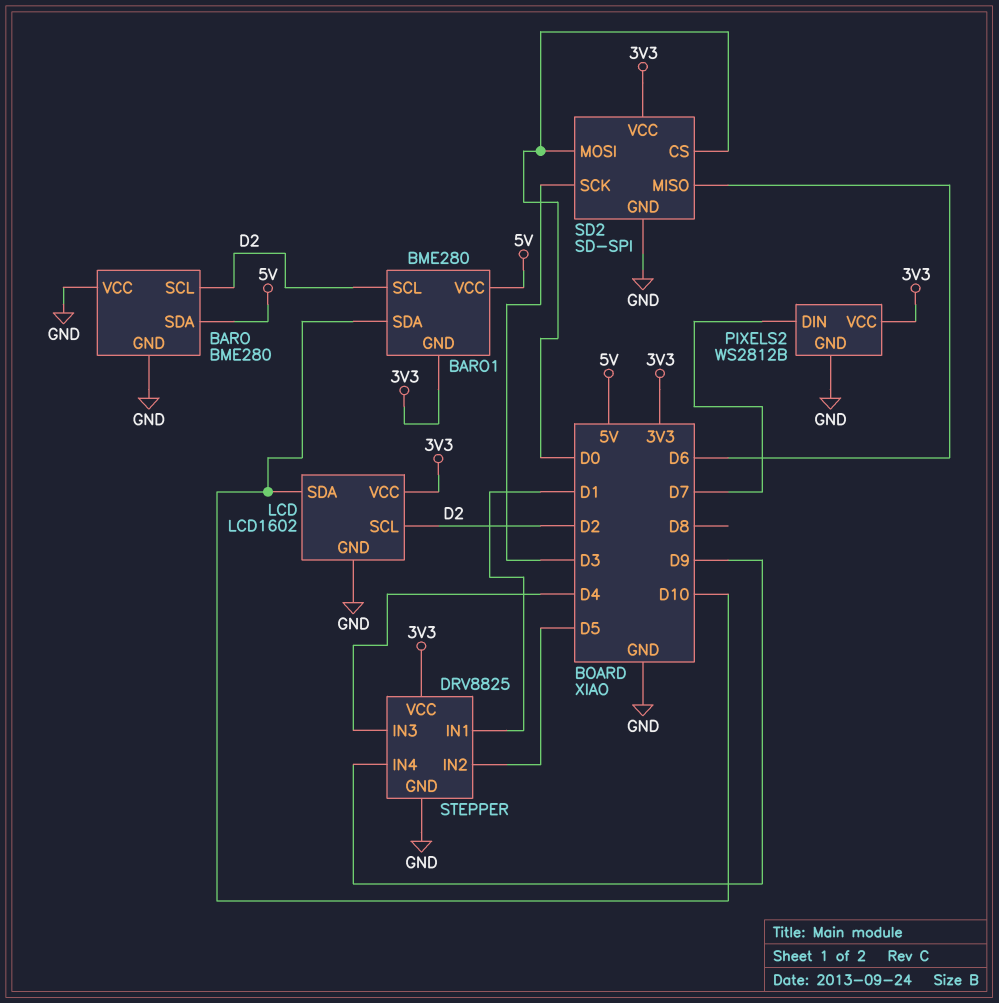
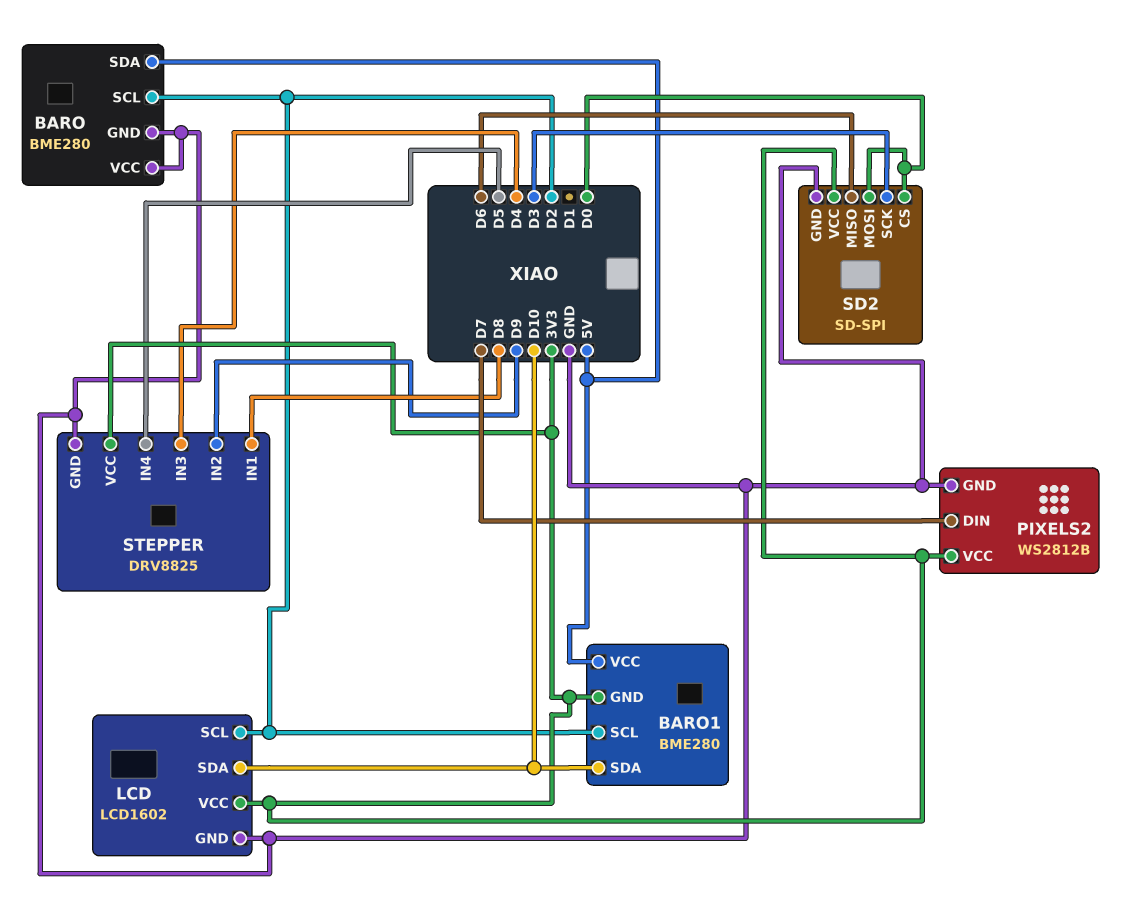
STEPPER pin IN1: D1 -> D8
STEPPER pin IN2: D5 -> D9
STEPPER pin IN4: D9 -> D5

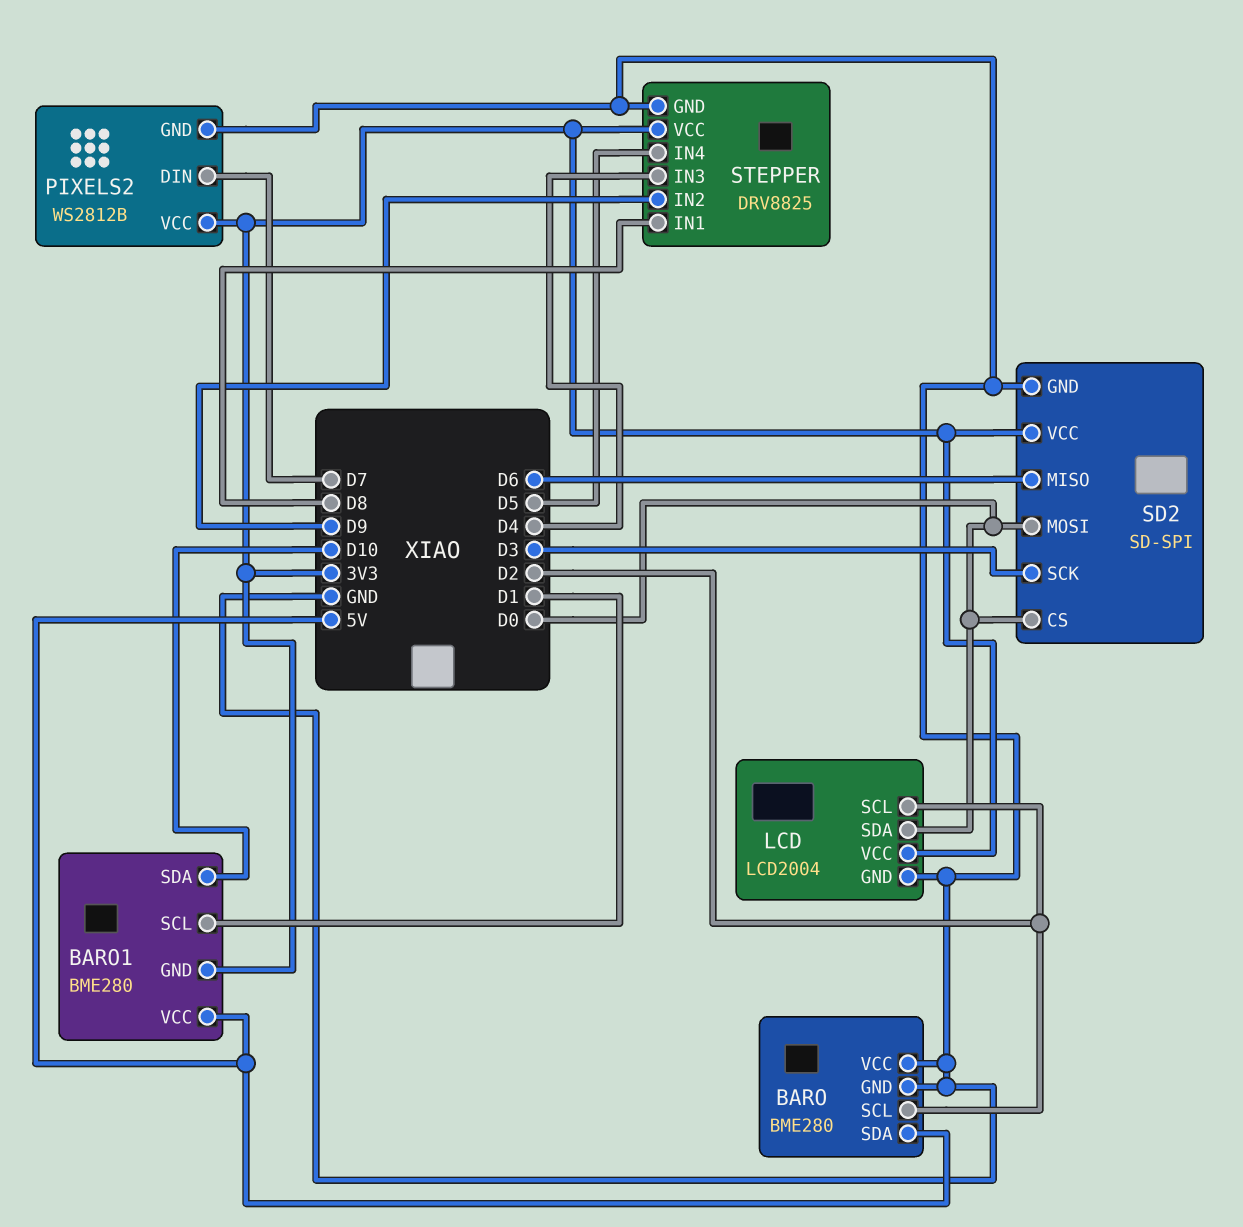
BARO1 pin SCL: D2 -> D1
LCD: LCD1602 -> LCD2004
LCD pin SDA: D10 -> D0

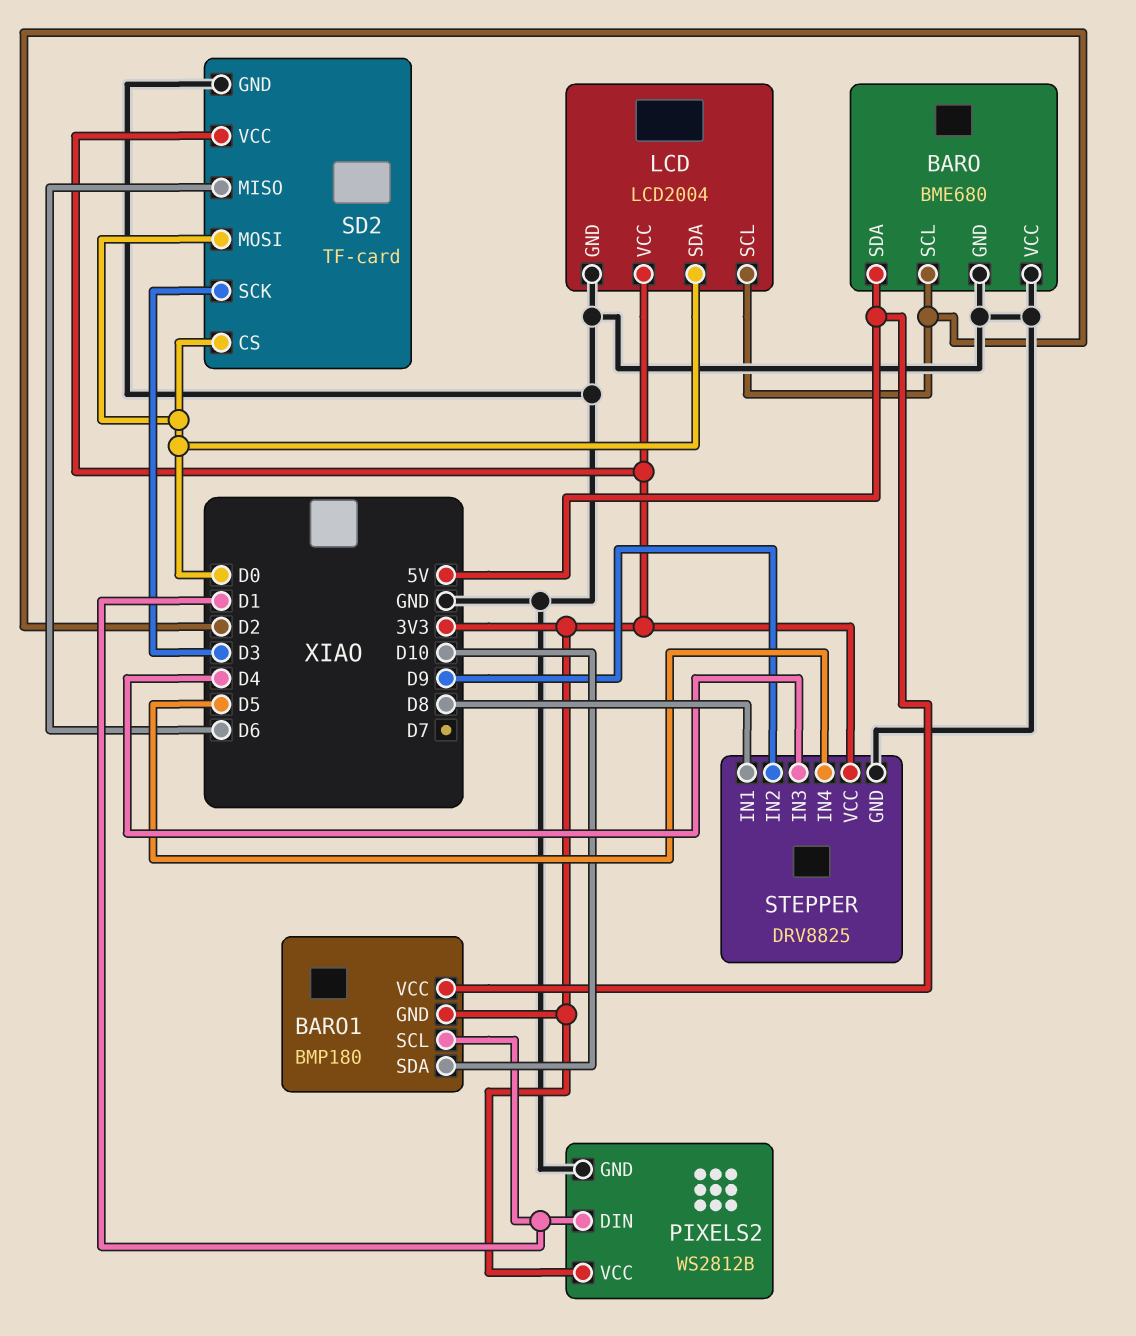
BARO: BME280 -> BME680
BARO1: BME280 -> BMP180
PIXELS2 pin DIN: D7 -> D1
SD2: SD-SPI -> TF-card

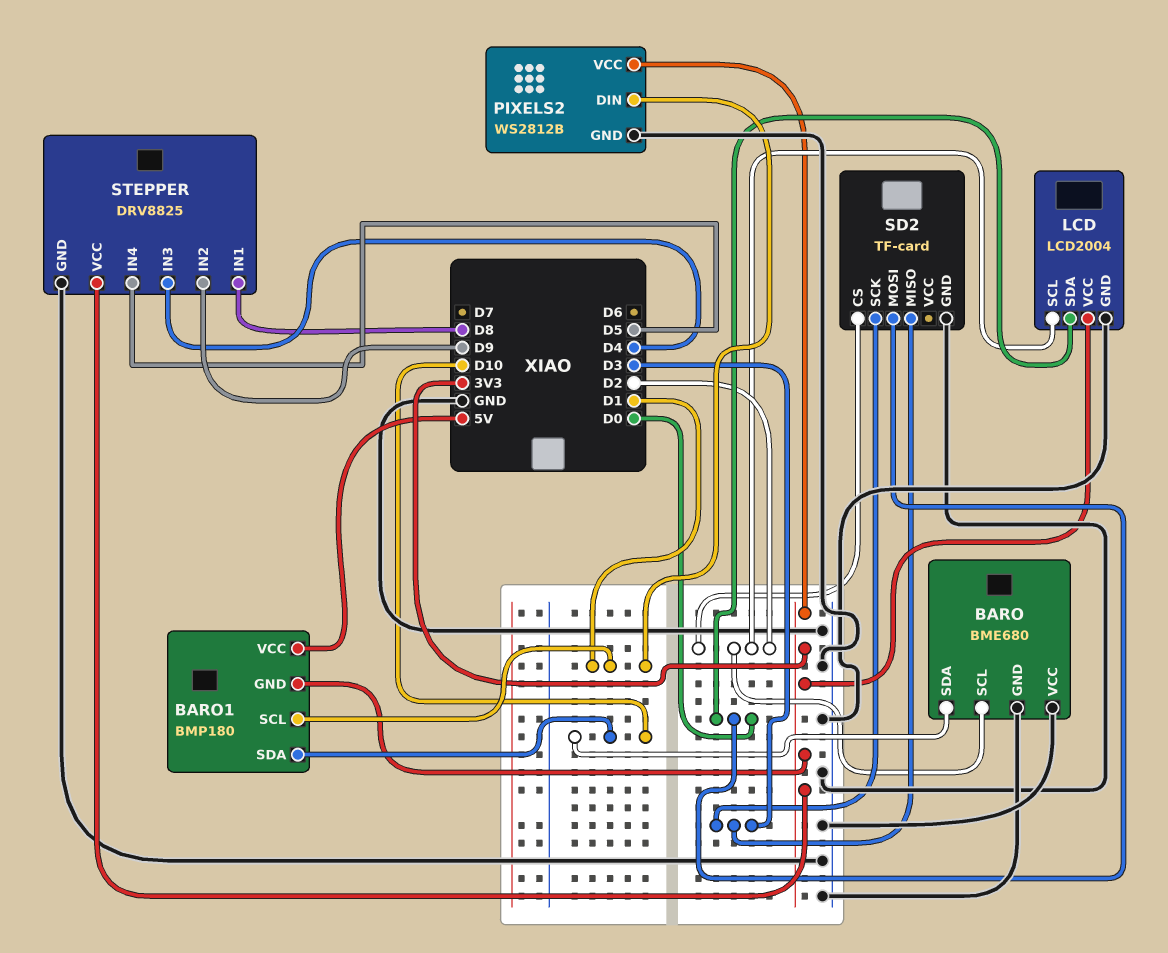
BARO pin SDA: 5V -> D10
SD2 pin CS: D0 -> D2
SD2 pin MISO: D6 -> D3
SD2 pin VCC: 3V3 -> none

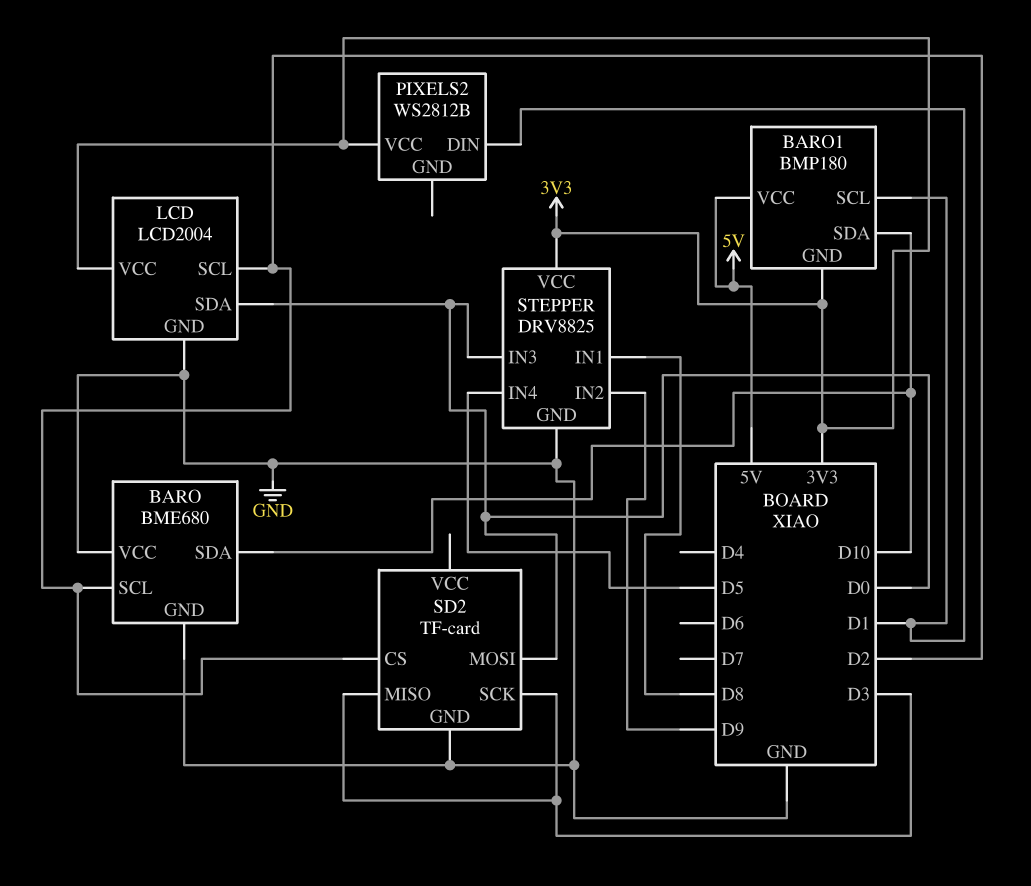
PIXELS2 pin GND: GND -> none
STEPPER pin IN3: D4 -> D0

